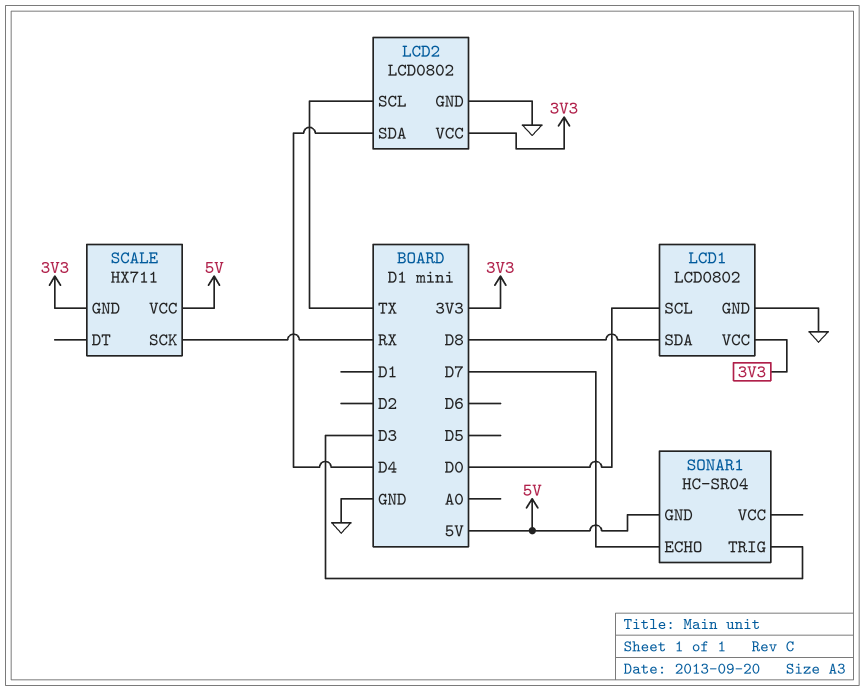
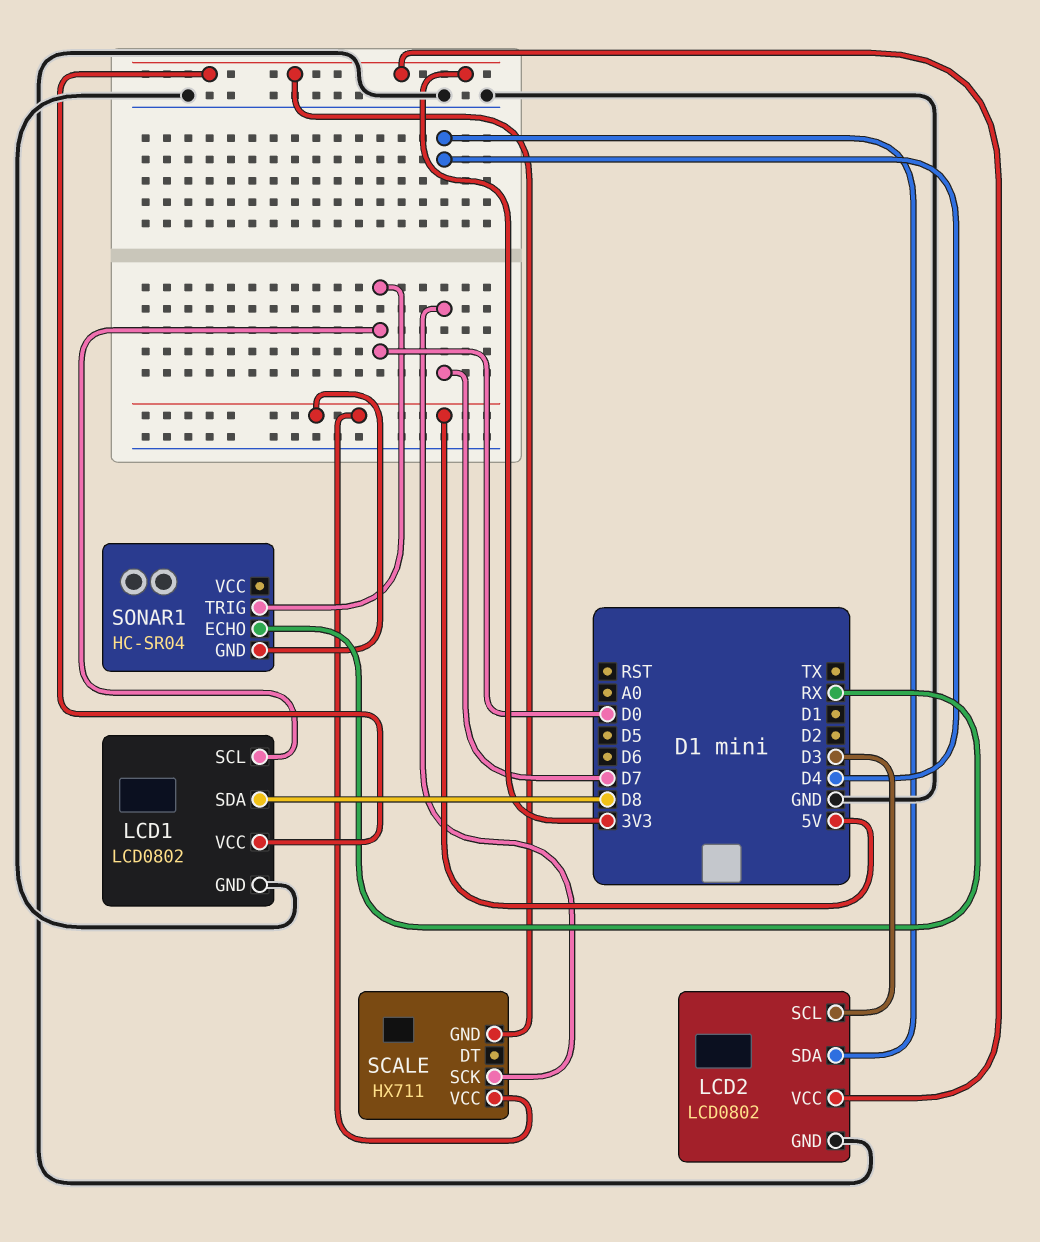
LCD2 pin SCL: TX -> D3
SCALE pin SCK: RX -> D7
SONAR1 pin ECHO: D7 -> RX
SONAR1 pin TRIG: D3 -> D0

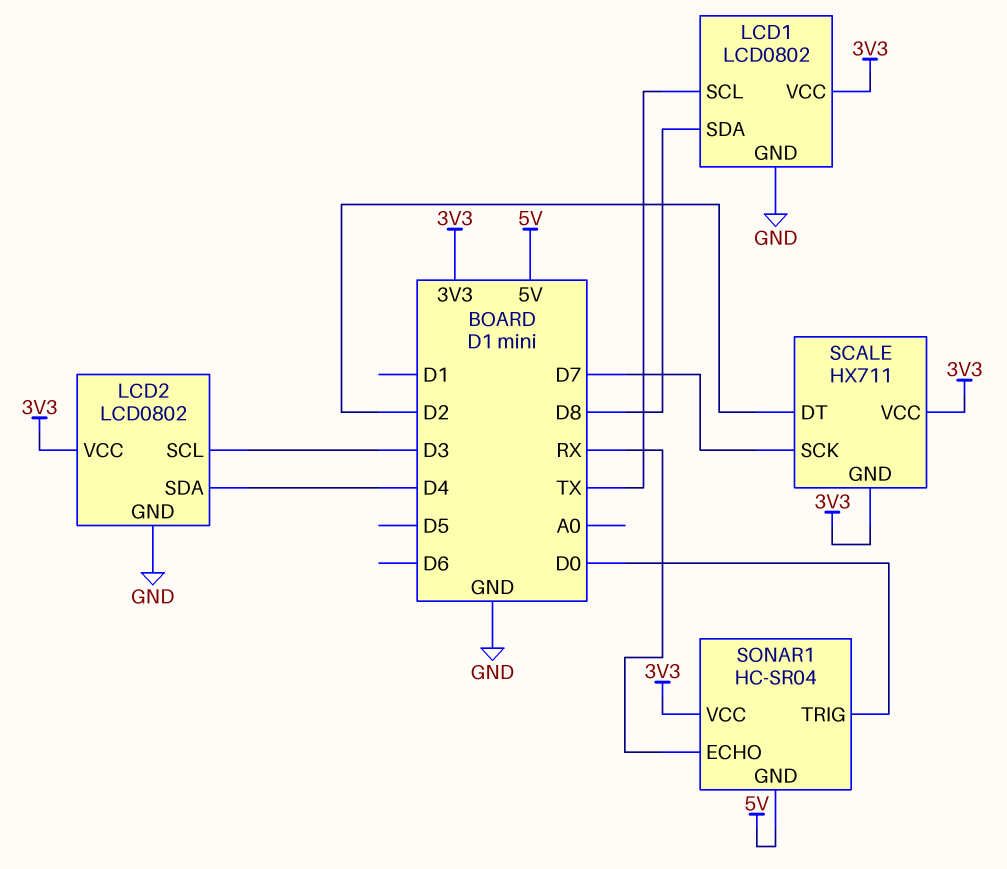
LCD1 pin SCL: D0 -> TX
SCALE pin DT: none -> D2
SCALE pin VCC: 5V -> 3V3
SONAR1 pin VCC: none -> 3V3

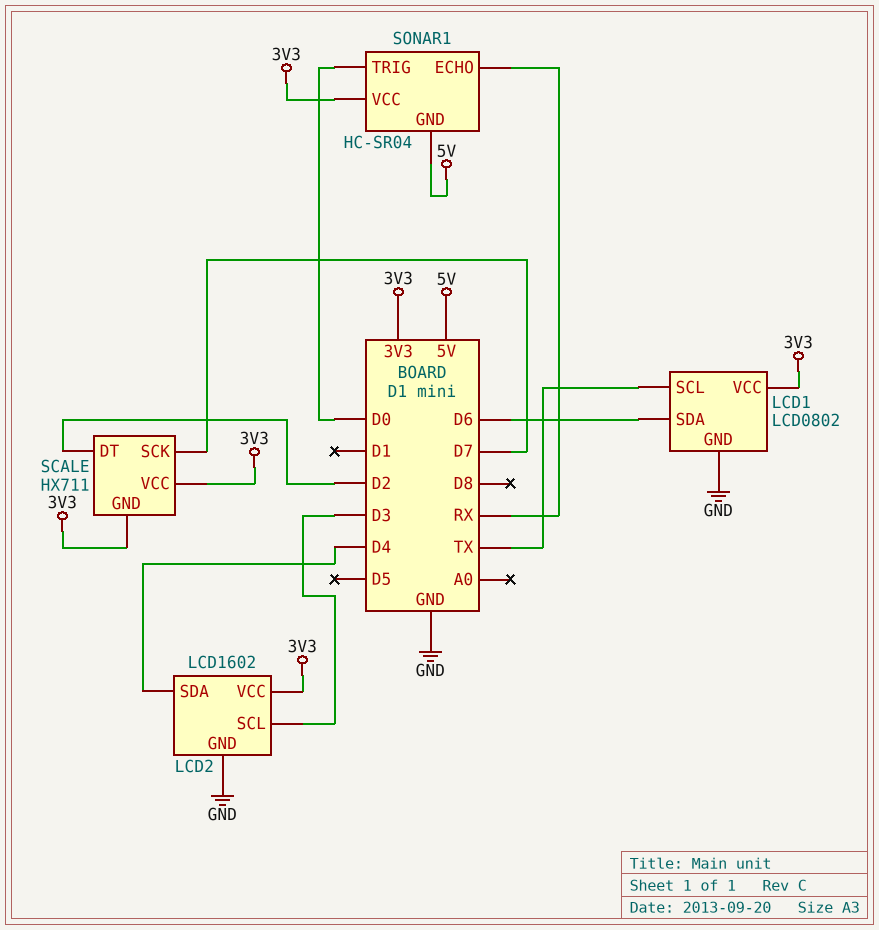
LCD1 pin SDA: D8 -> D6
LCD2: LCD0802 -> LCD1602

